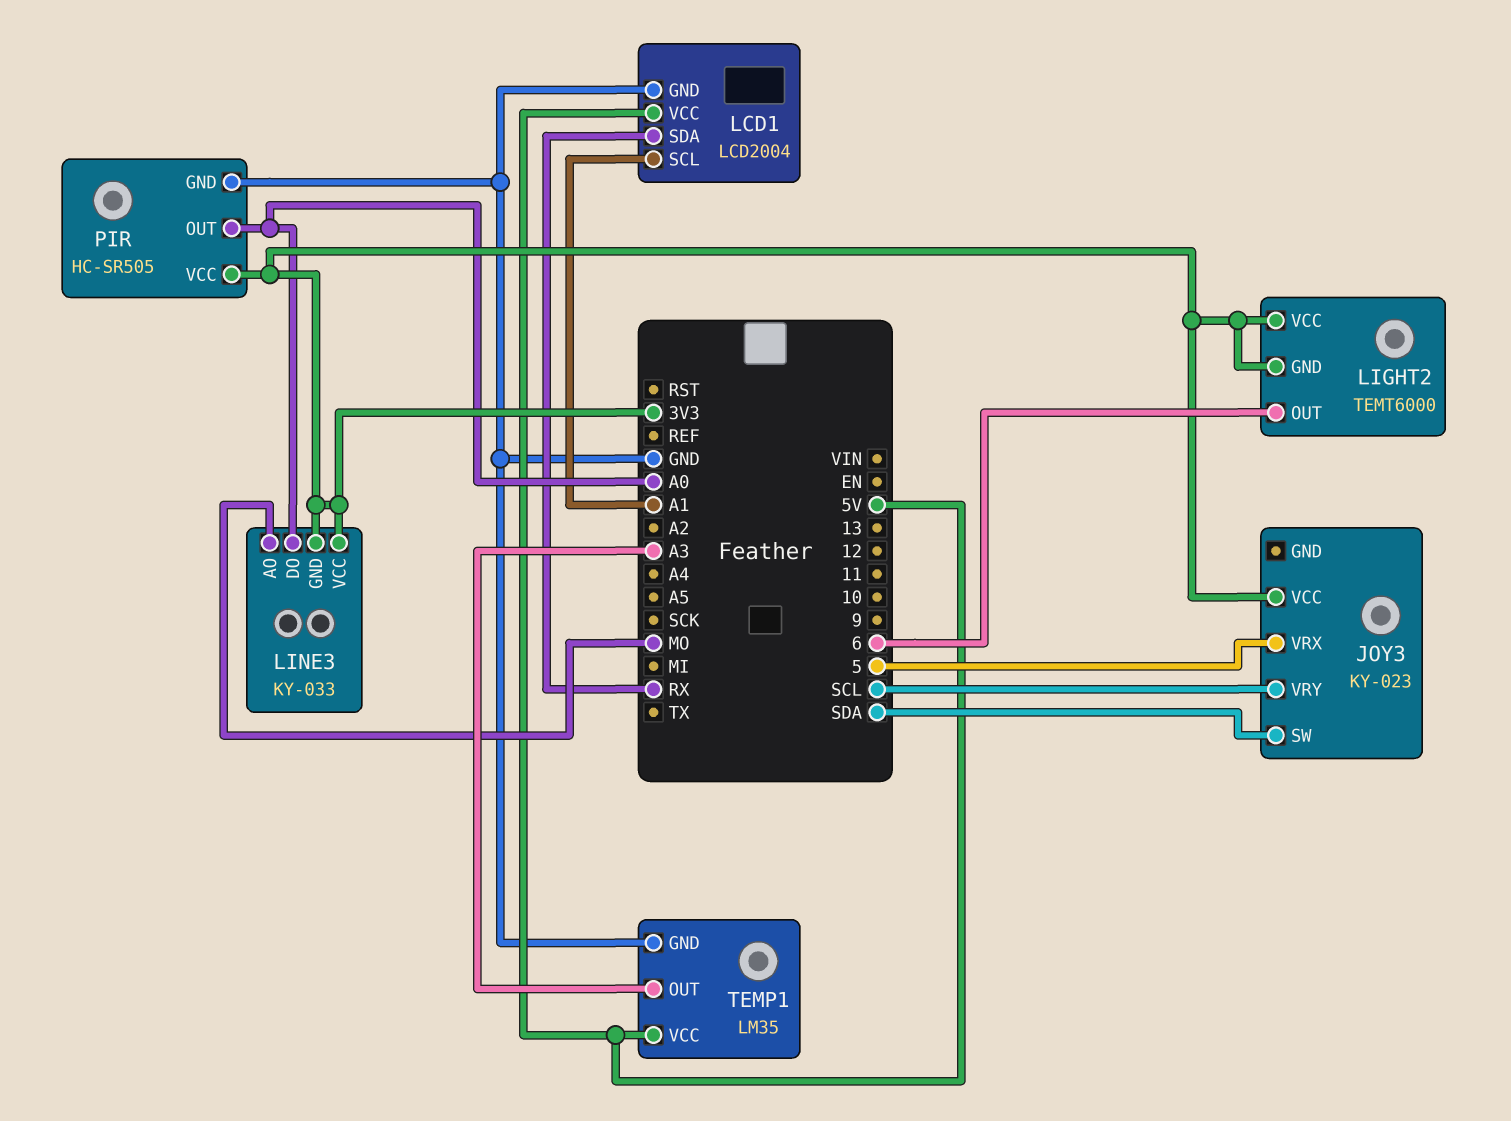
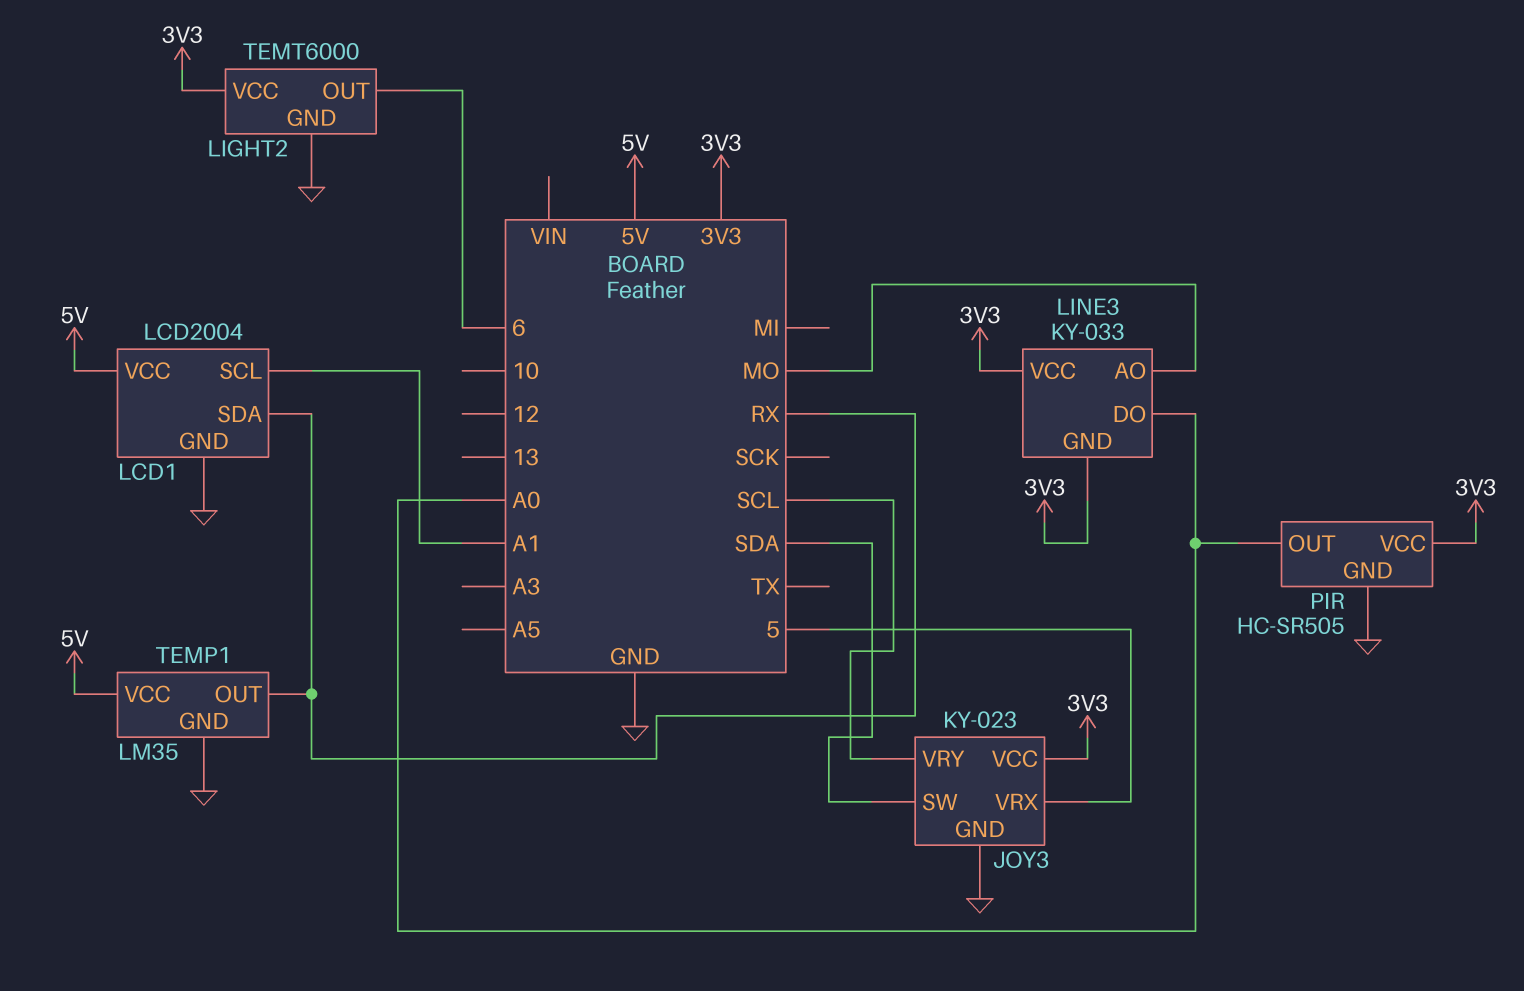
JOY3 pin GND: none -> GND
LIGHT2 pin GND: 3V3 -> GND
TEMP1 pin OUT: A3 -> RX

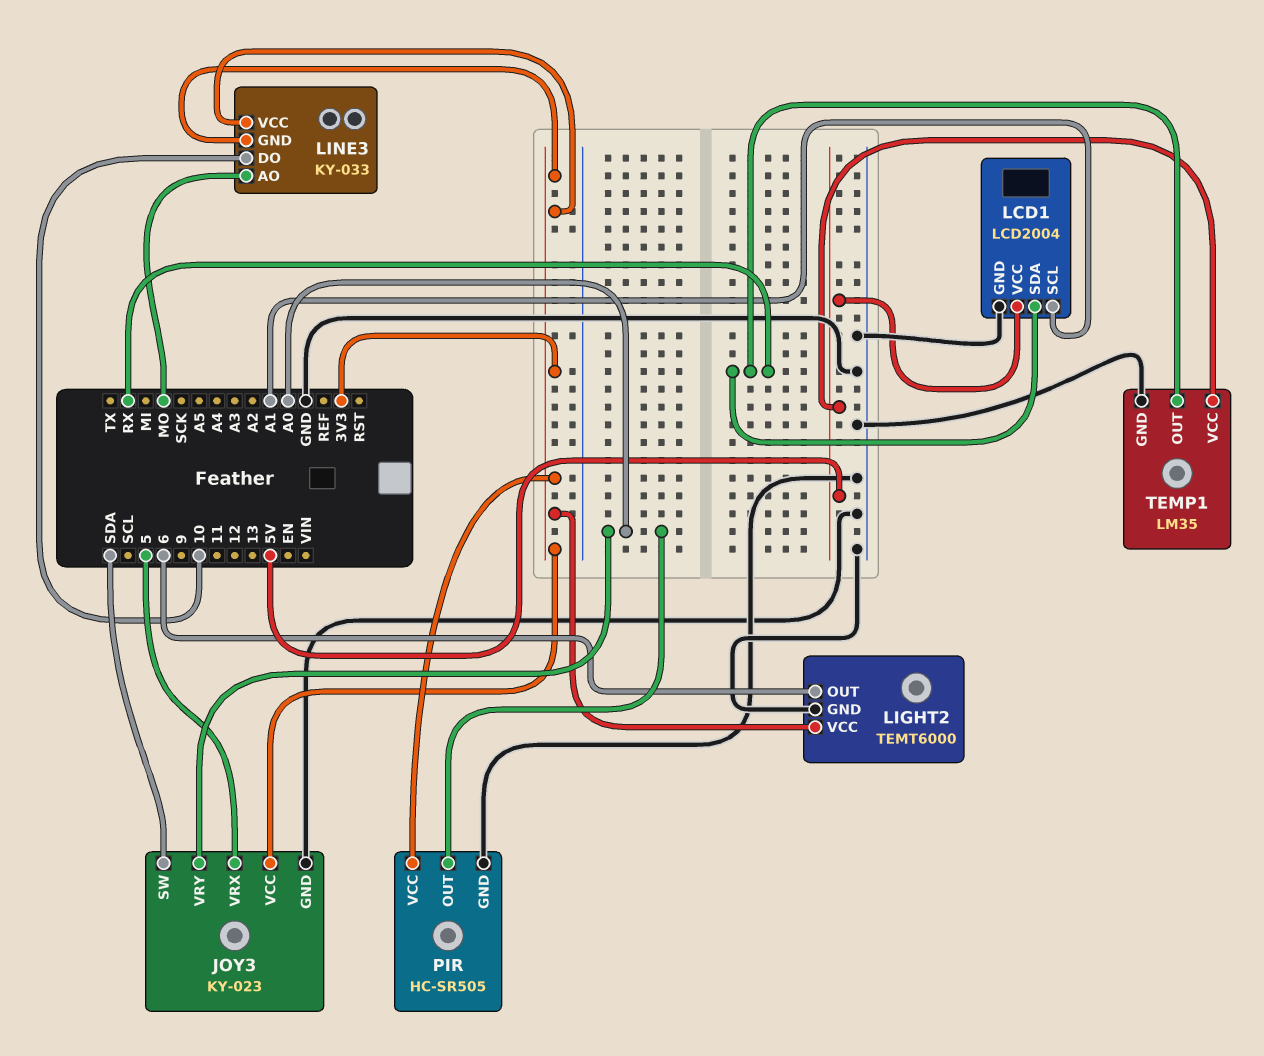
JOY3 pin VRY: SCL -> A0
LINE3 pin DO: A0 -> 10

